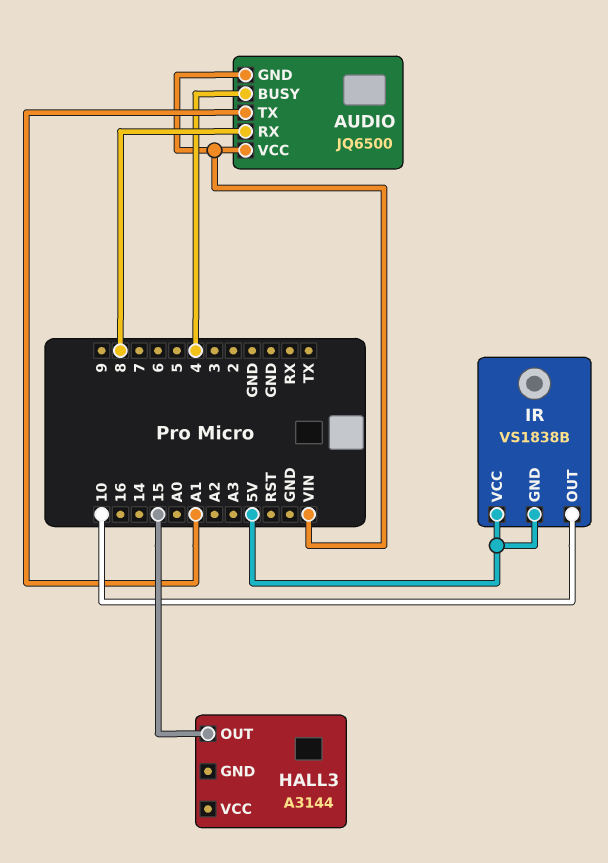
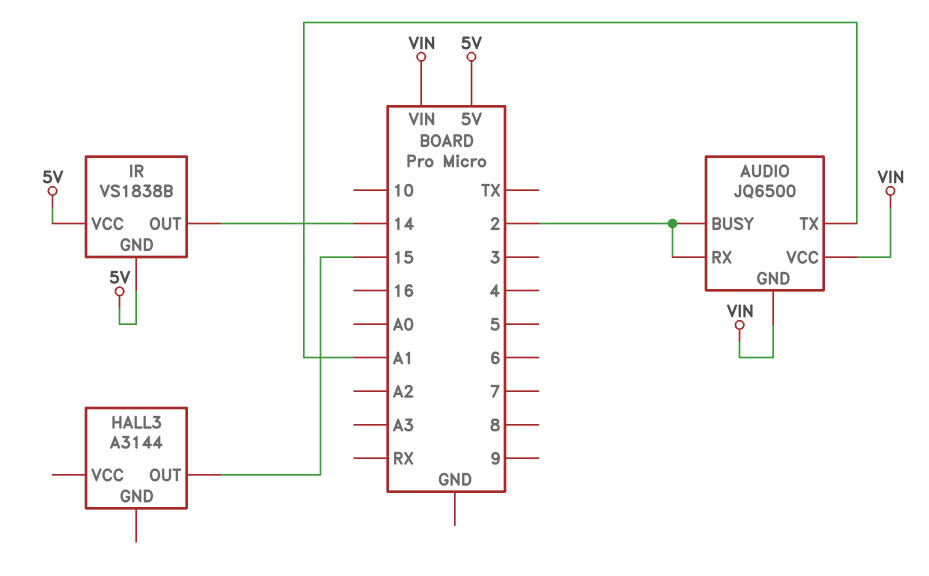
AUDIO pin BUSY: 4 -> 2
AUDIO pin RX: 8 -> 2
IR pin OUT: 10 -> 14

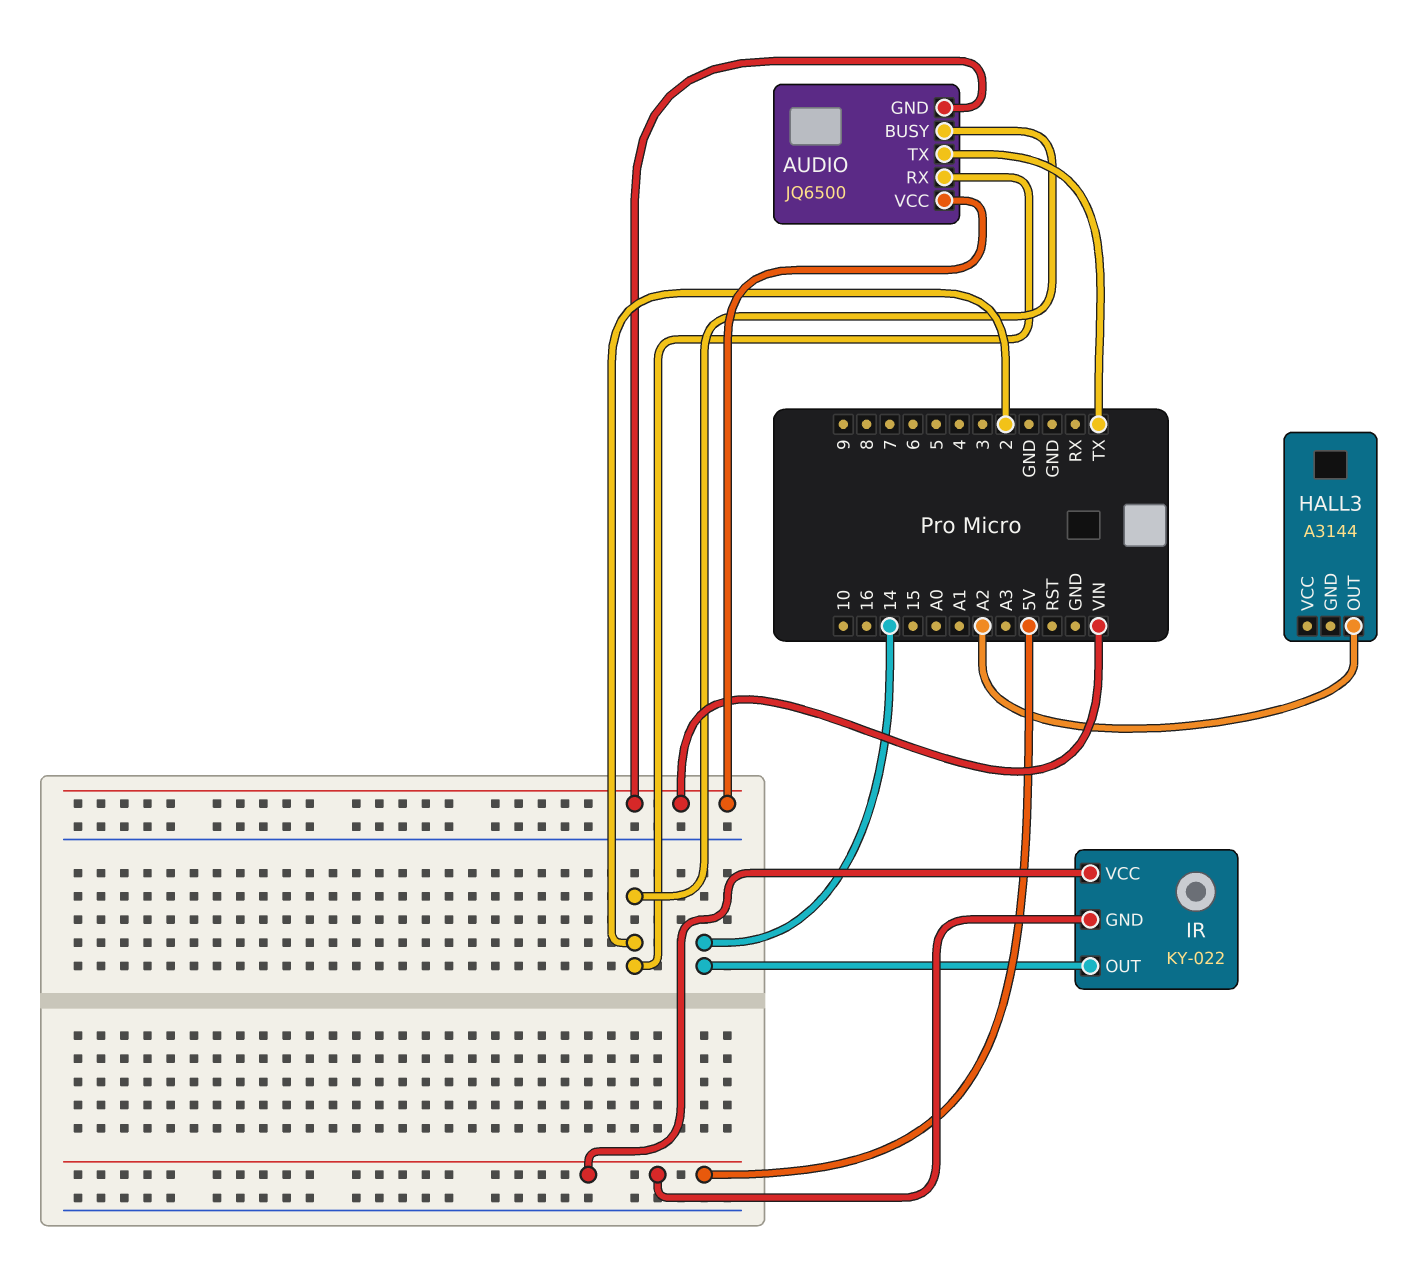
AUDIO pin TX: A1 -> TX
HALL3 pin OUT: 15 -> A2
IR: VS1838B -> KY-022

